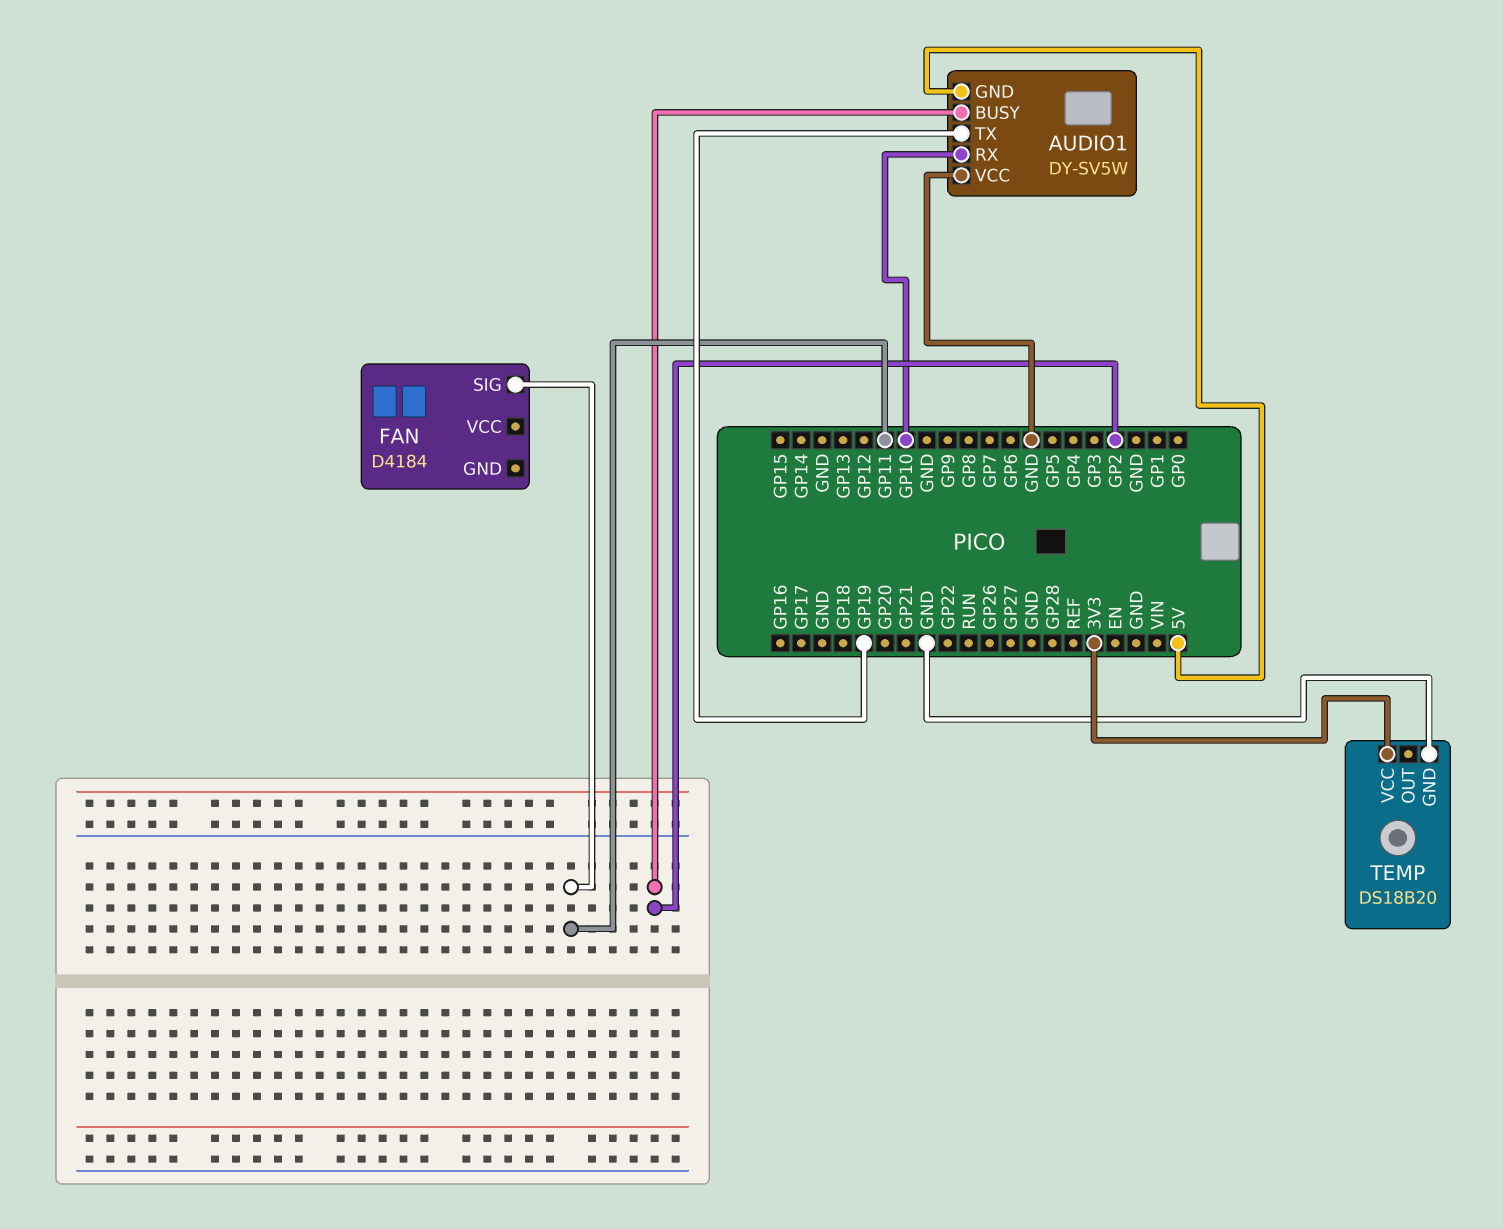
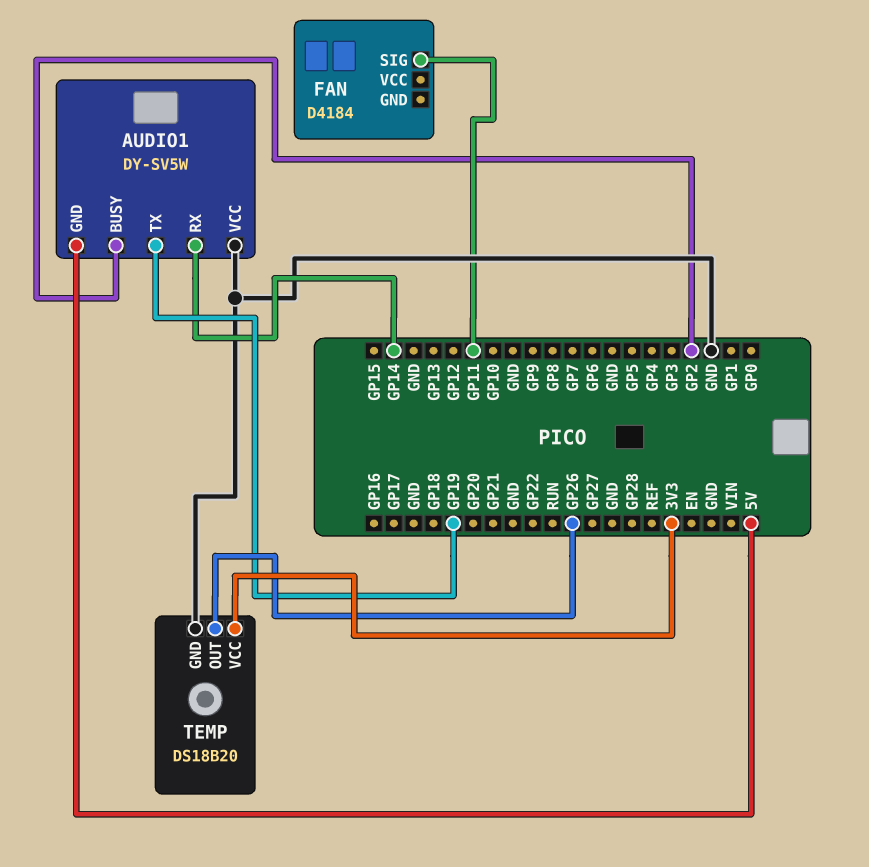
AUDIO1 pin RX: GP10 -> GP14
TEMP pin OUT: none -> GP26

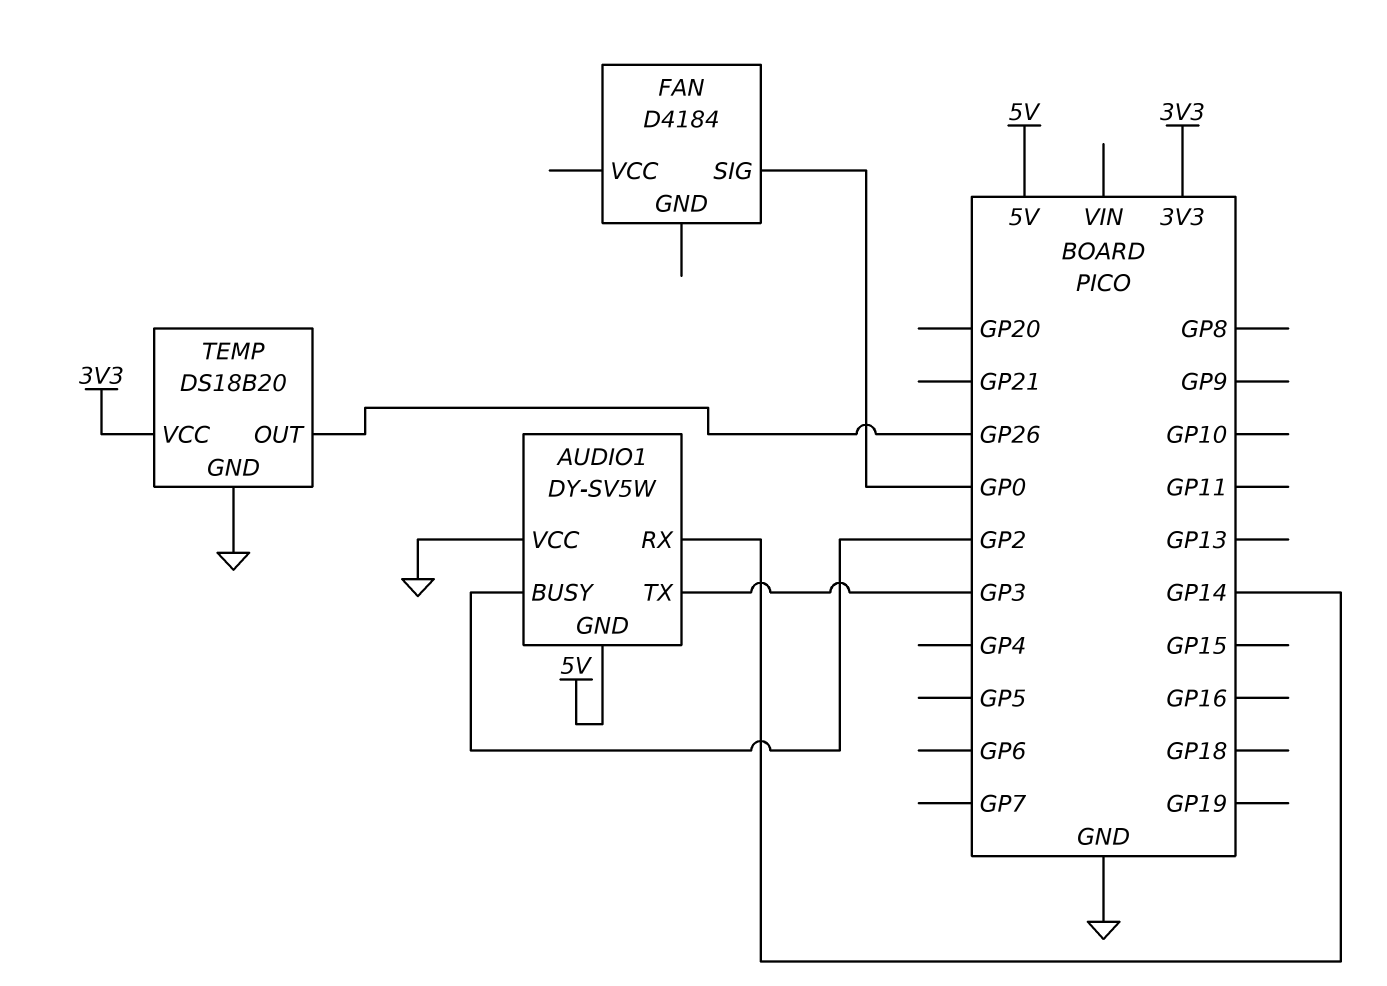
AUDIO1 pin TX: GP19 -> GP3
FAN pin SIG: GP11 -> GP0

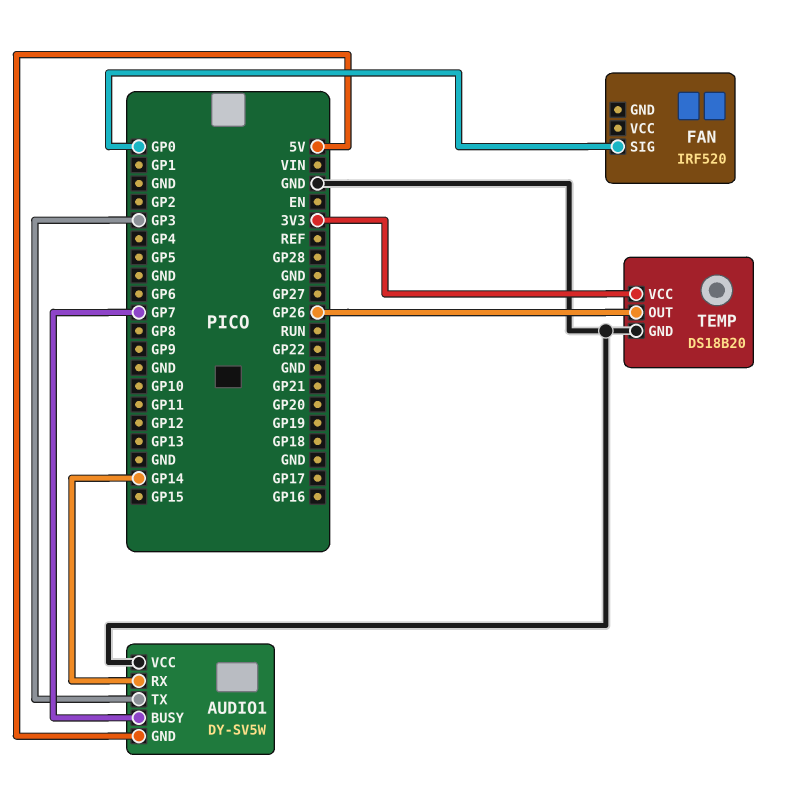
AUDIO1 pin BUSY: GP2 -> GP7
FAN: D4184 -> IRF520

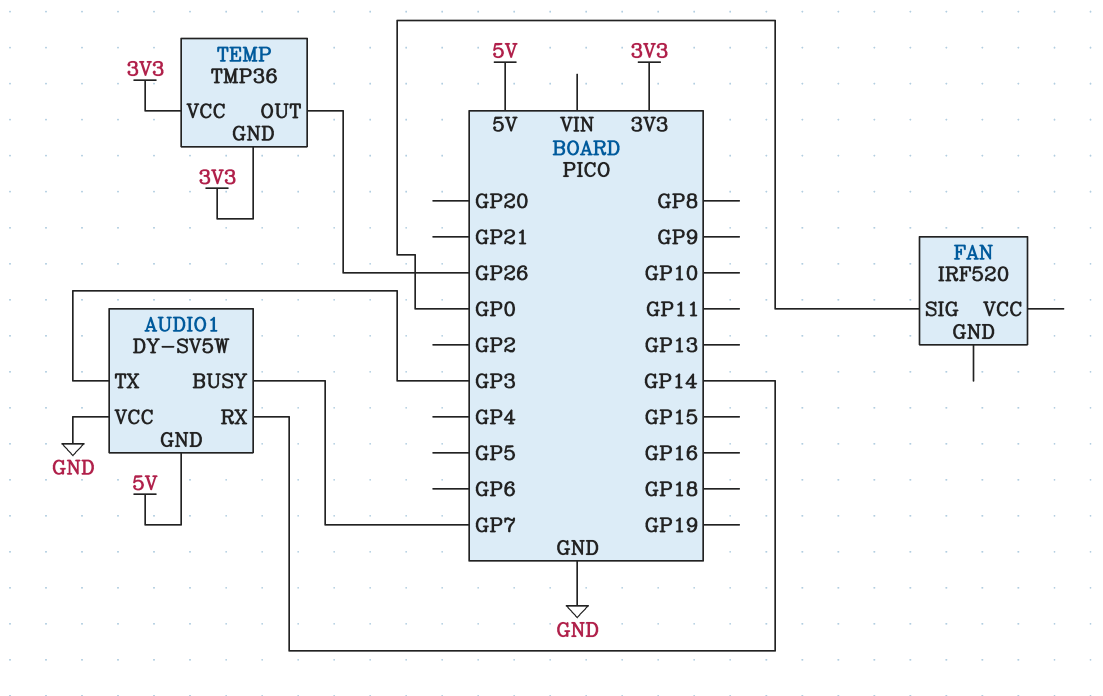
TEMP: DS18B20 -> TMP36
TEMP pin GND: GND -> 3V3

